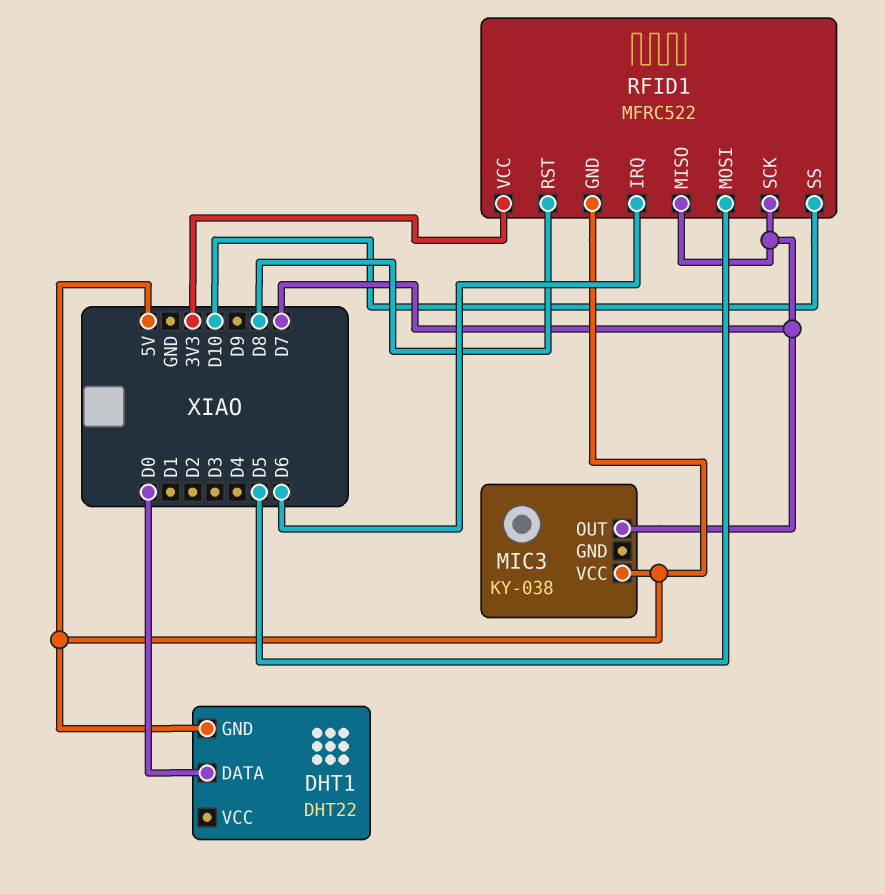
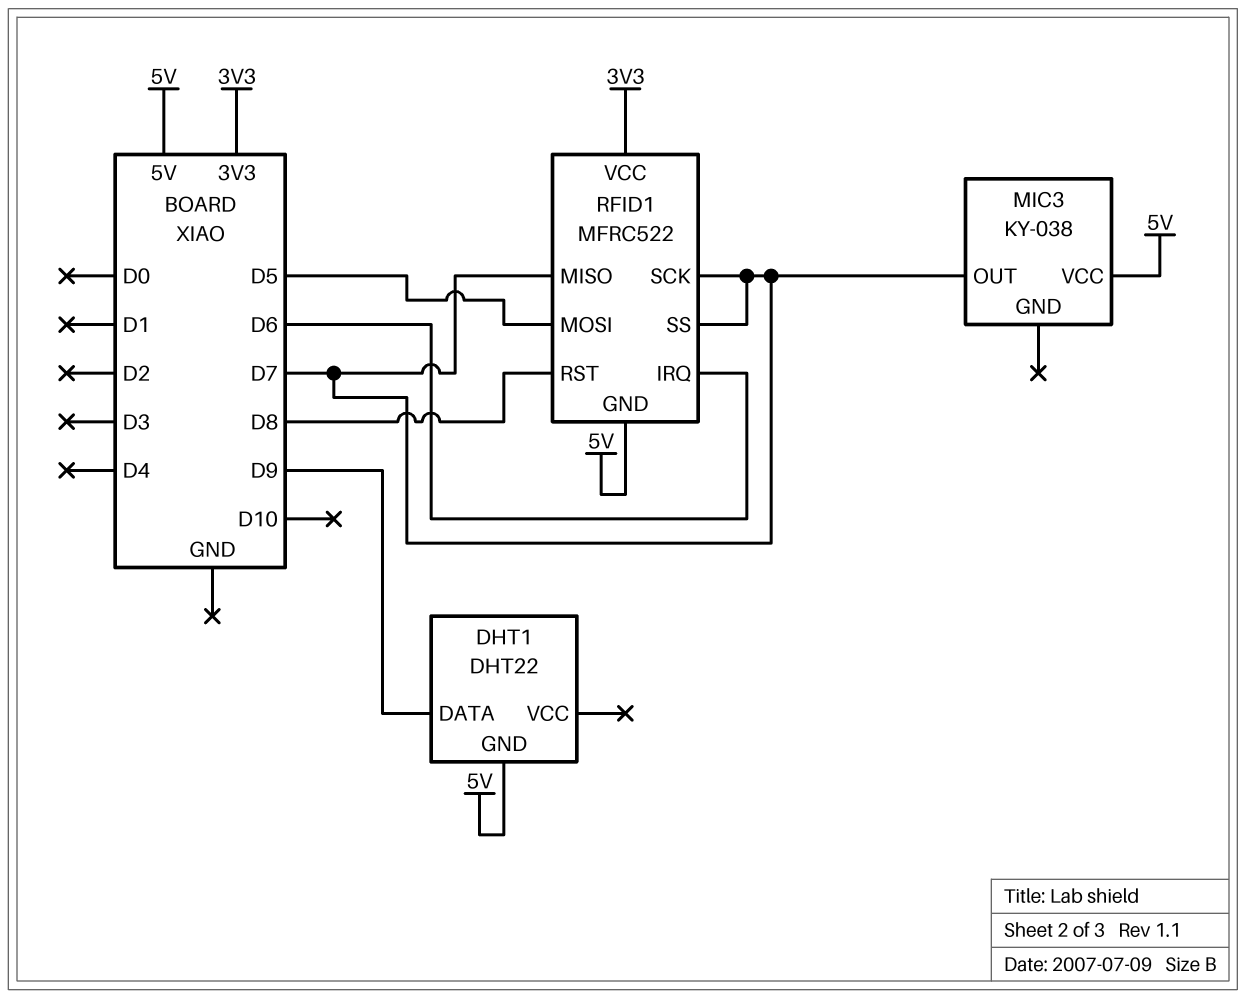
DHT1 pin DATA: D0 -> D9
RFID1 pin SS: D10 -> D7

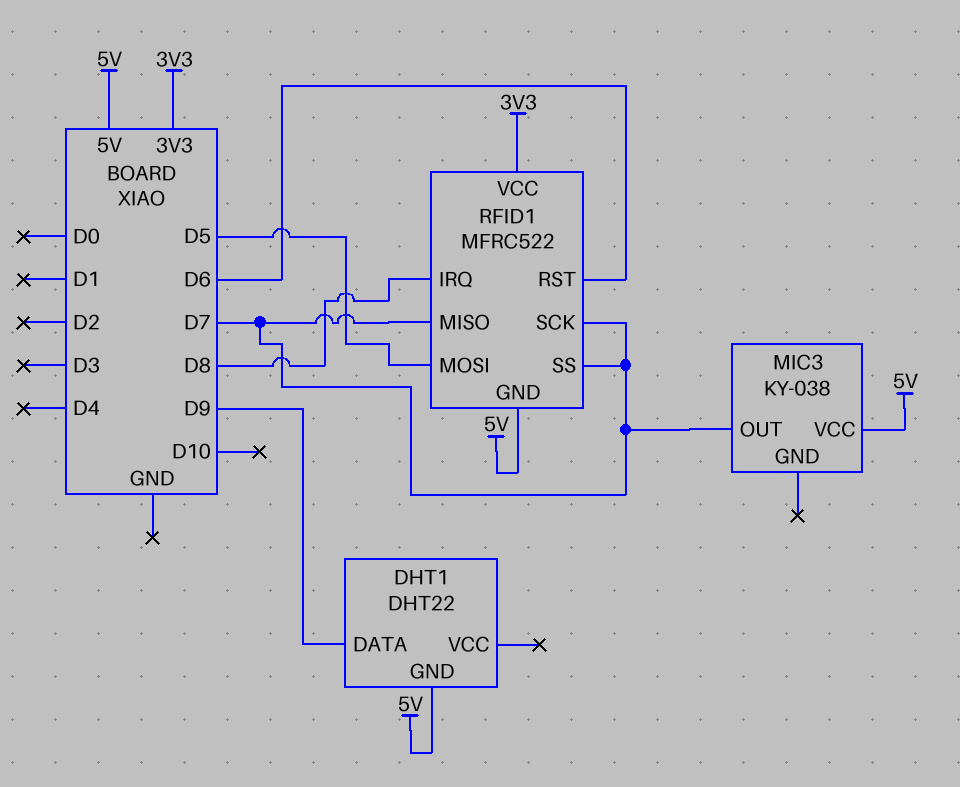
RFID1 pin IRQ: D6 -> D8
RFID1 pin RST: D8 -> D6

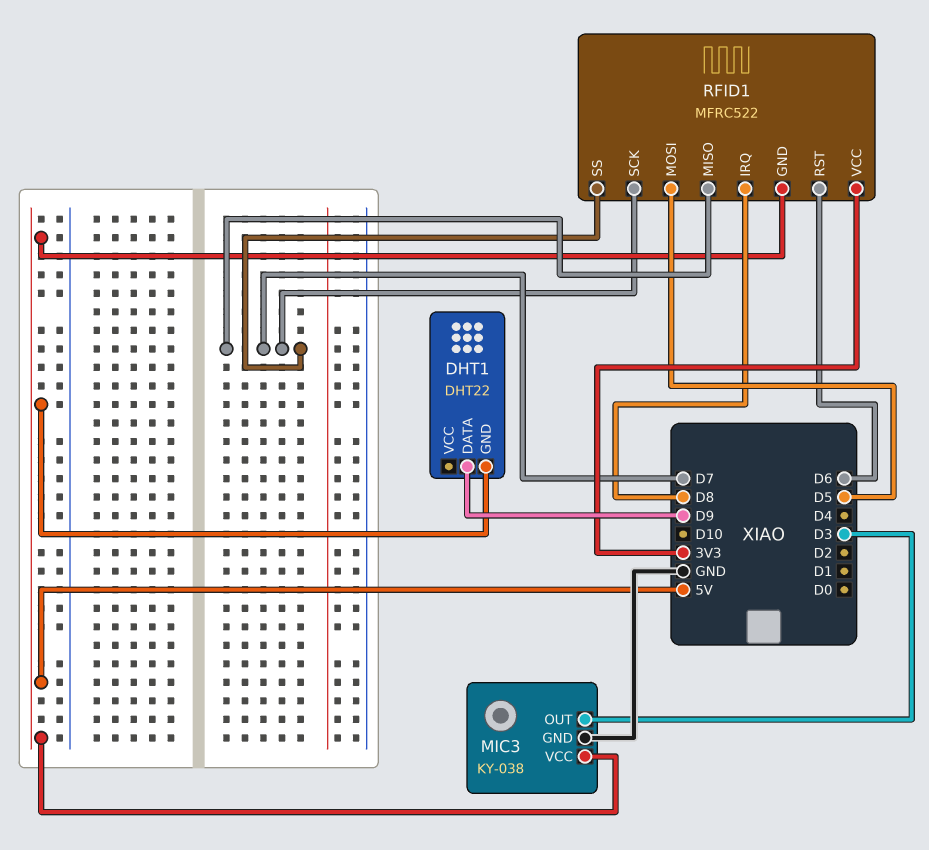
MIC3 pin GND: none -> GND
MIC3 pin OUT: D7 -> D3

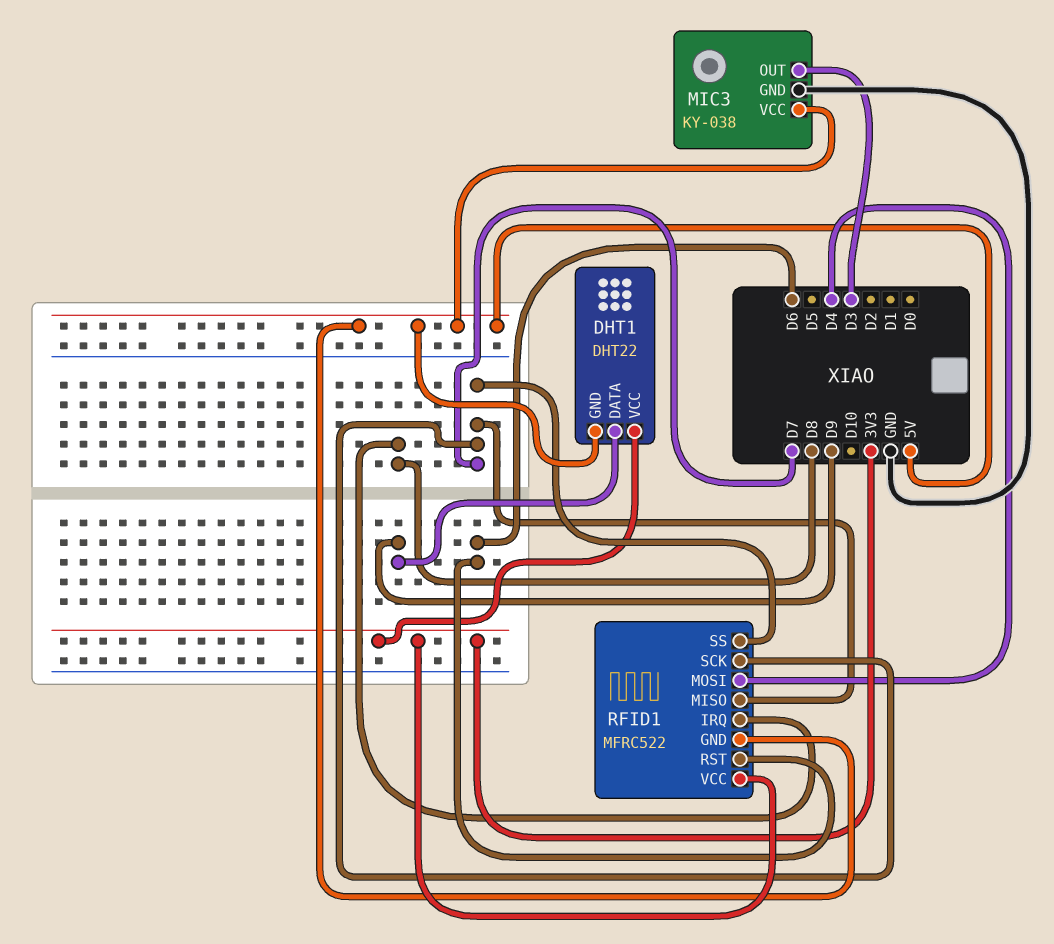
DHT1 pin VCC: none -> 3V3
RFID1 pin MOSI: D5 -> D4

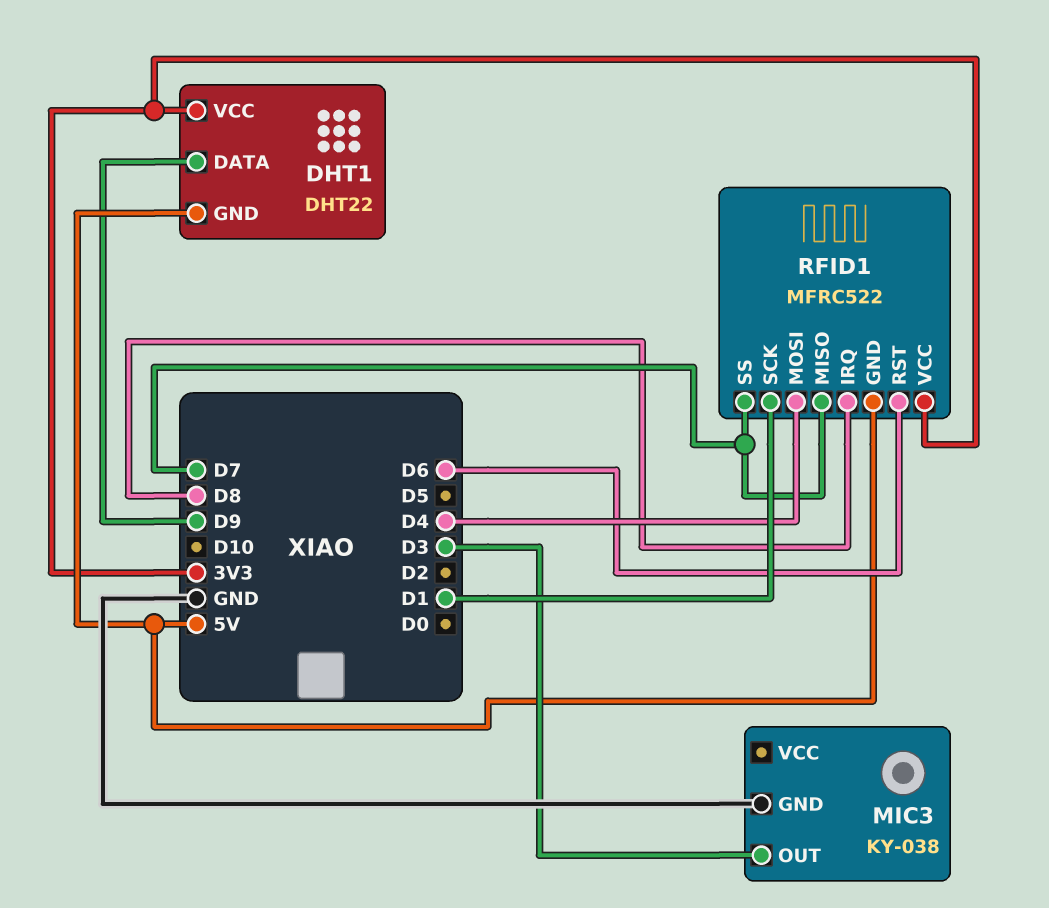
MIC3 pin VCC: 5V -> none
RFID1 pin SCK: D7 -> D1

